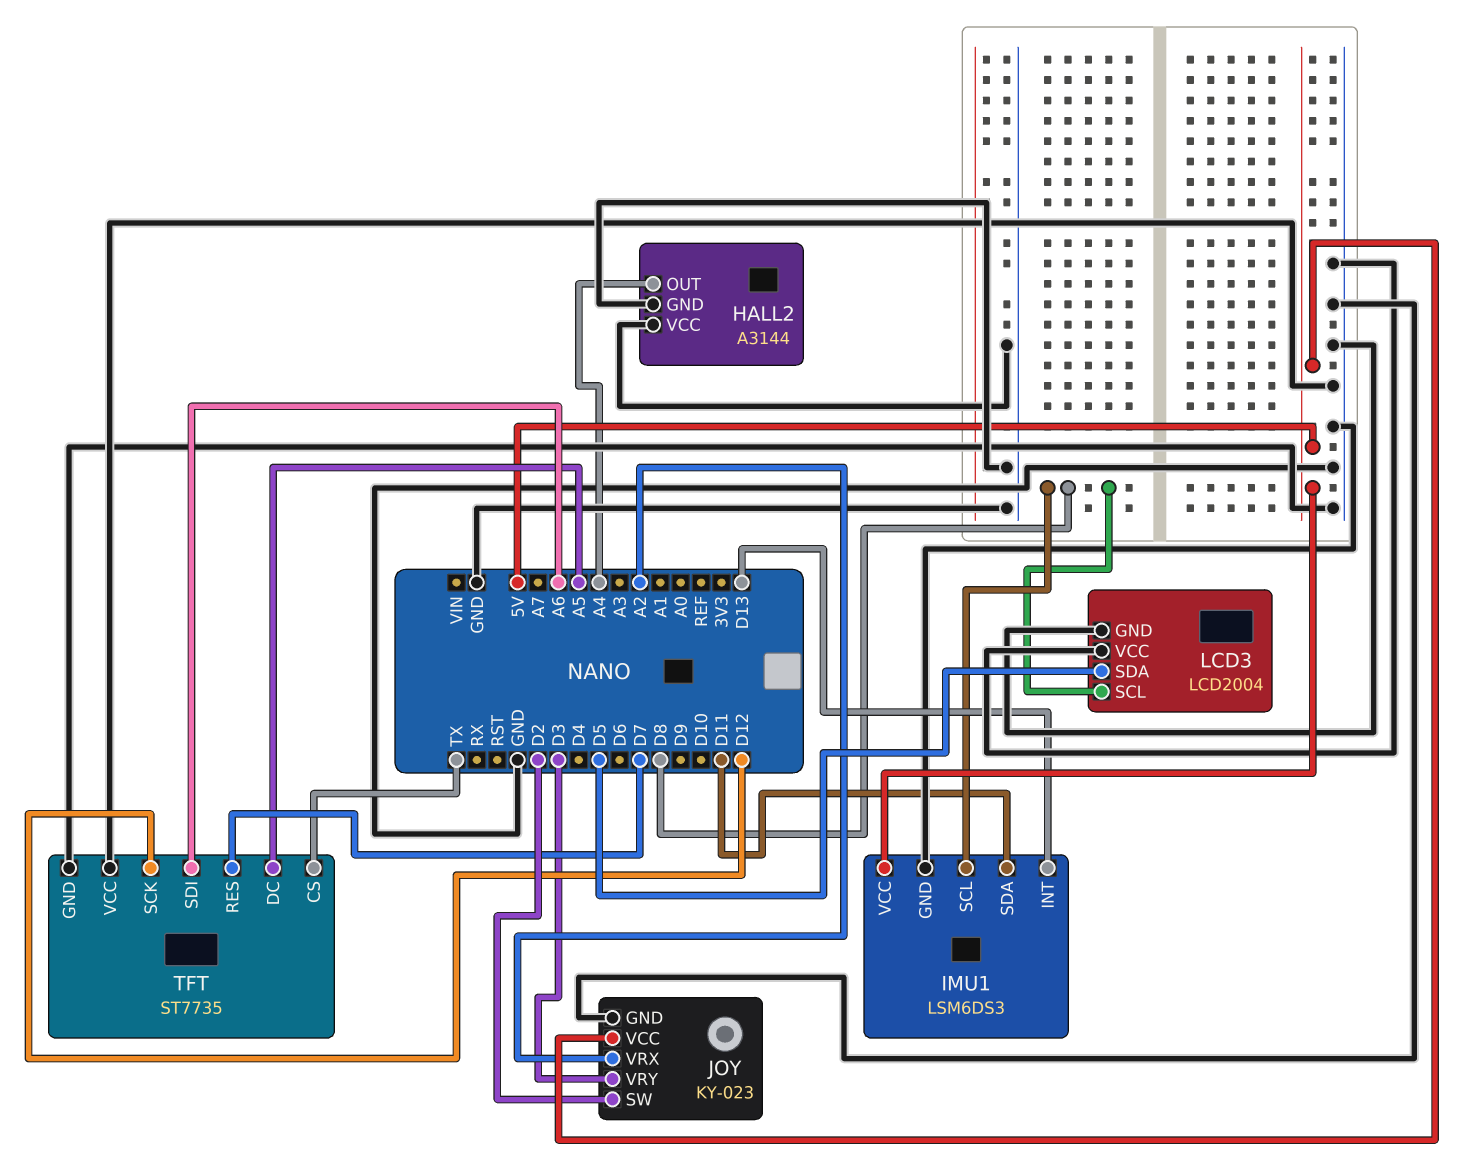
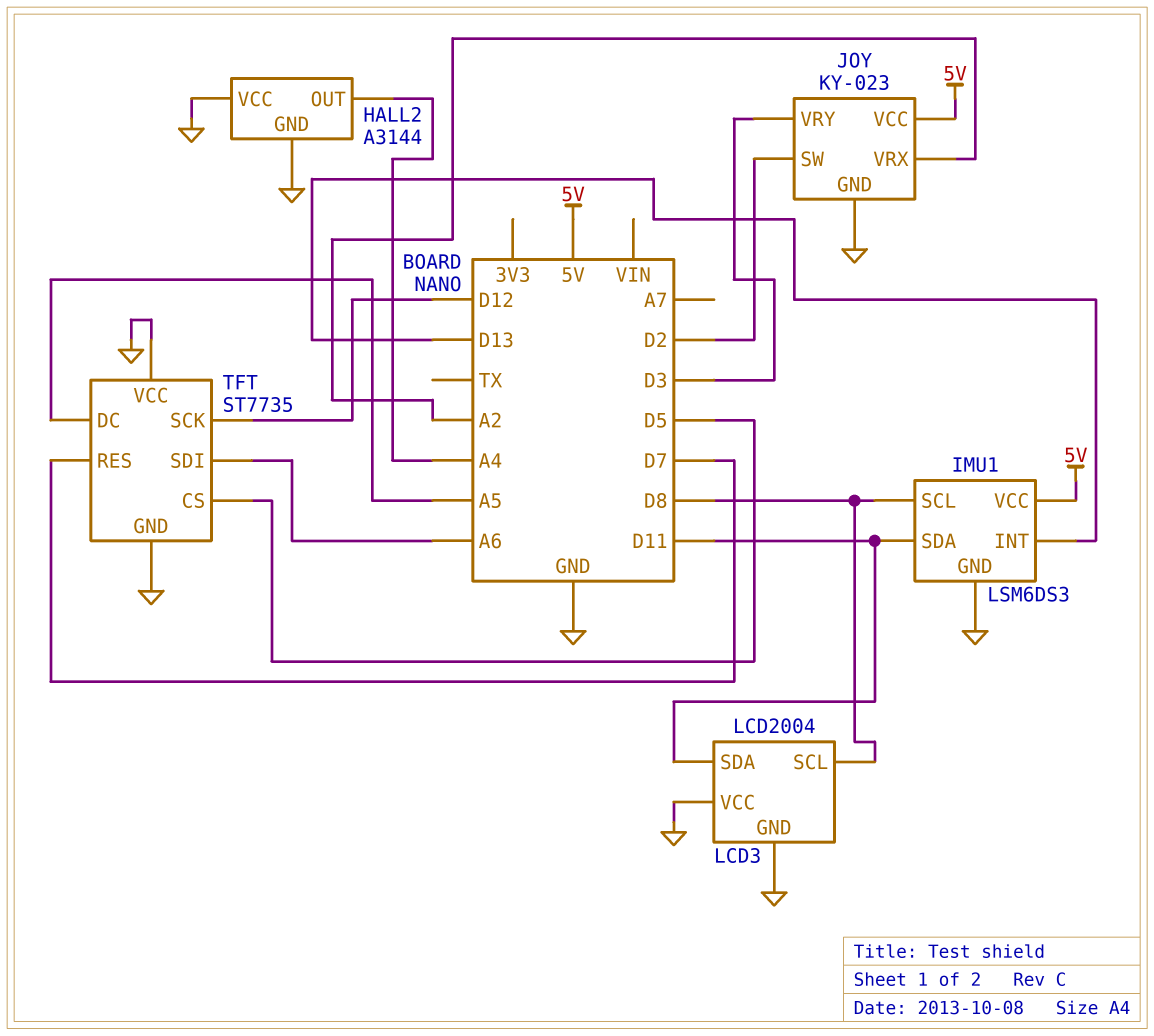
LCD3 pin SDA: D5 -> D11
TFT pin CS: TX -> D5

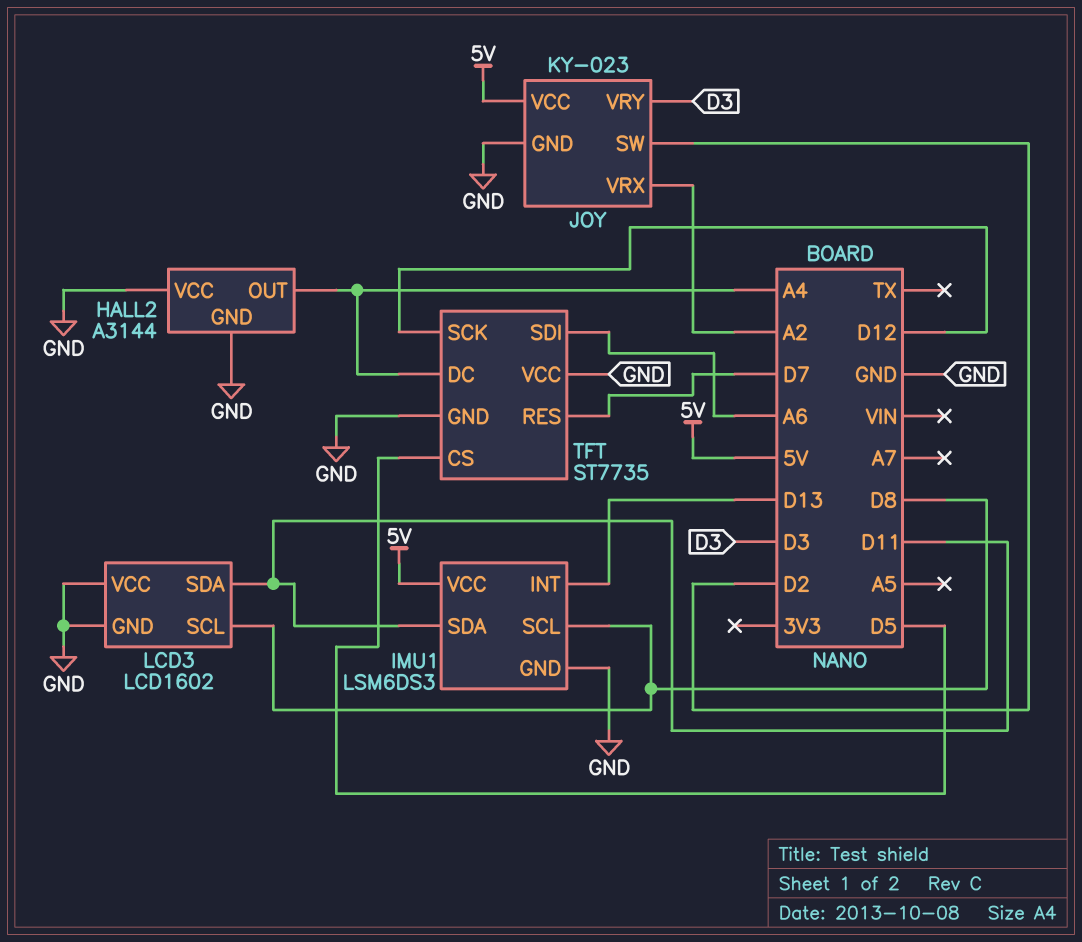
LCD3: LCD2004 -> LCD1602
TFT pin DC: A5 -> A4

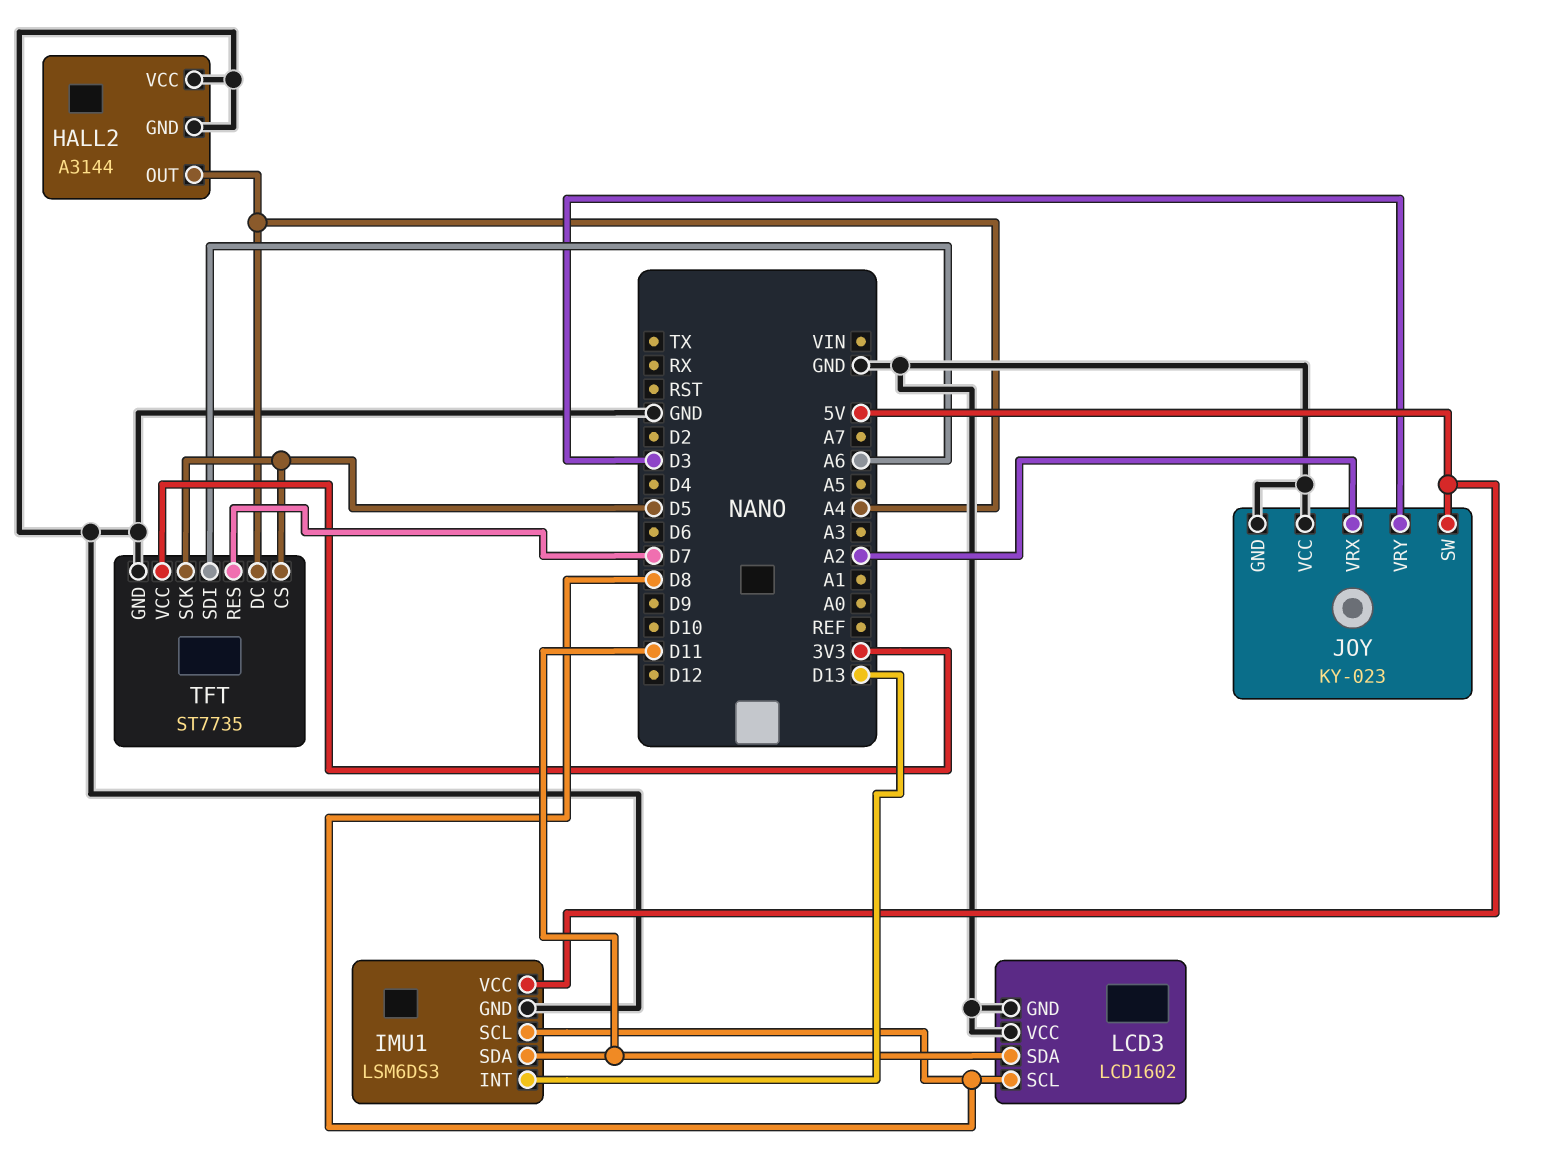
JOY pin SW: D2 -> 5V
JOY pin VCC: 5V -> GND
TFT pin SCK: D12 -> D5
TFT pin VCC: GND -> 3V3

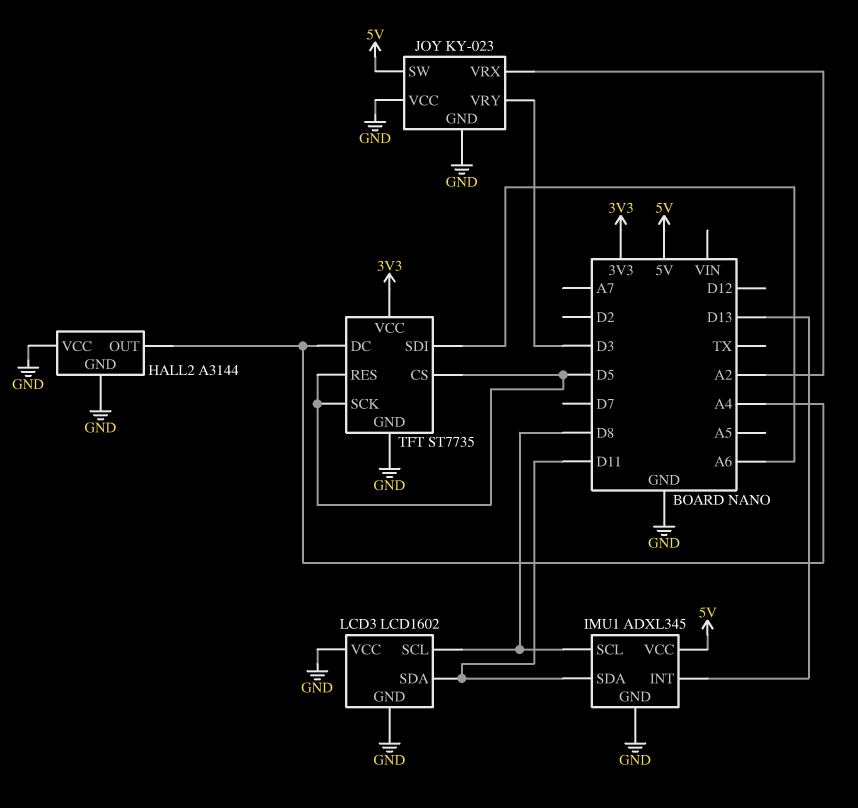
IMU1: LSM6DS3 -> ADXL345
TFT pin RES: D7 -> D5

